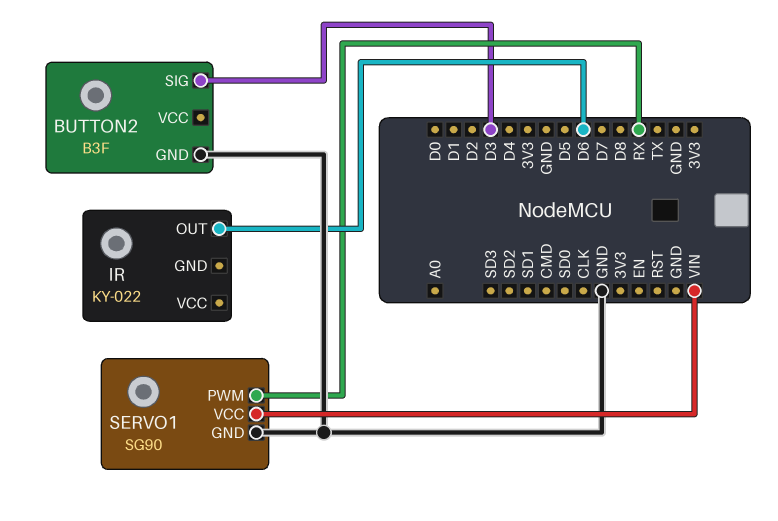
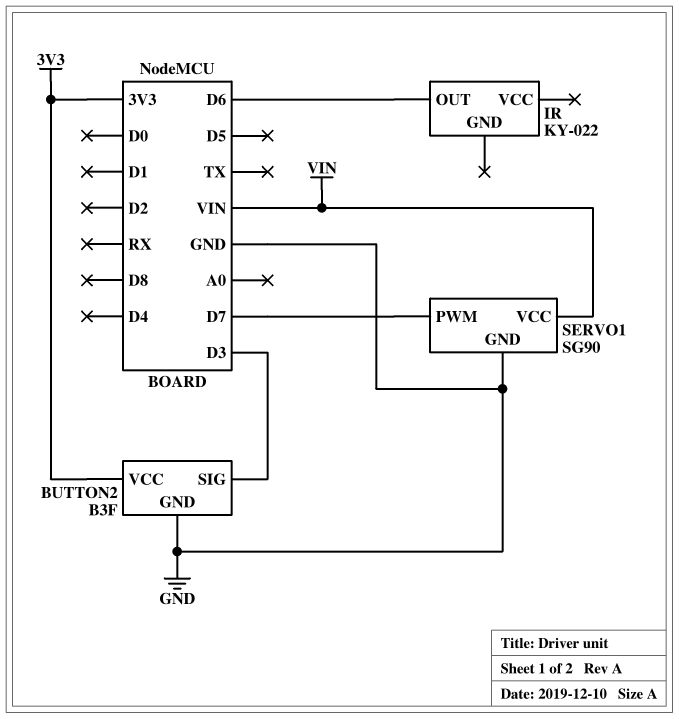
BUTTON2 pin VCC: none -> 3V3
SERVO1 pin PWM: RX -> D7

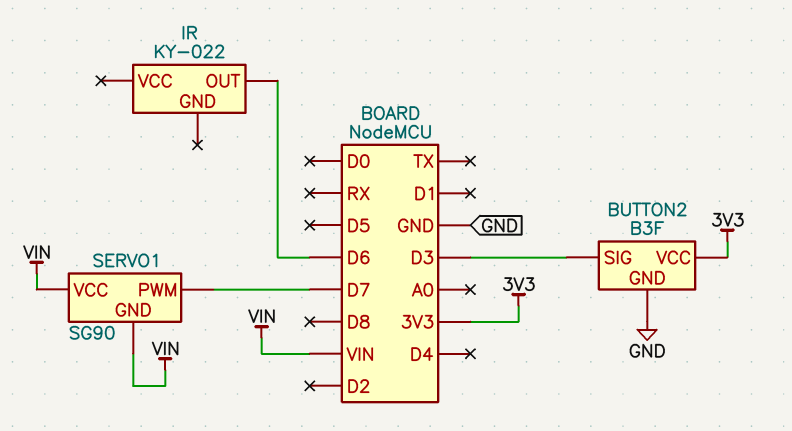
SERVO1 pin GND: GND -> VIN

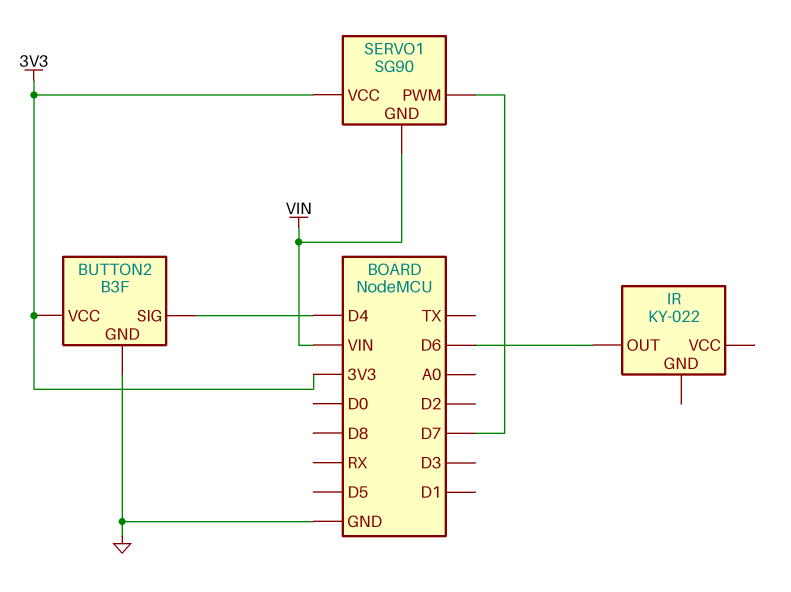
BUTTON2 pin SIG: D3 -> D4
SERVO1 pin VCC: VIN -> 3V3

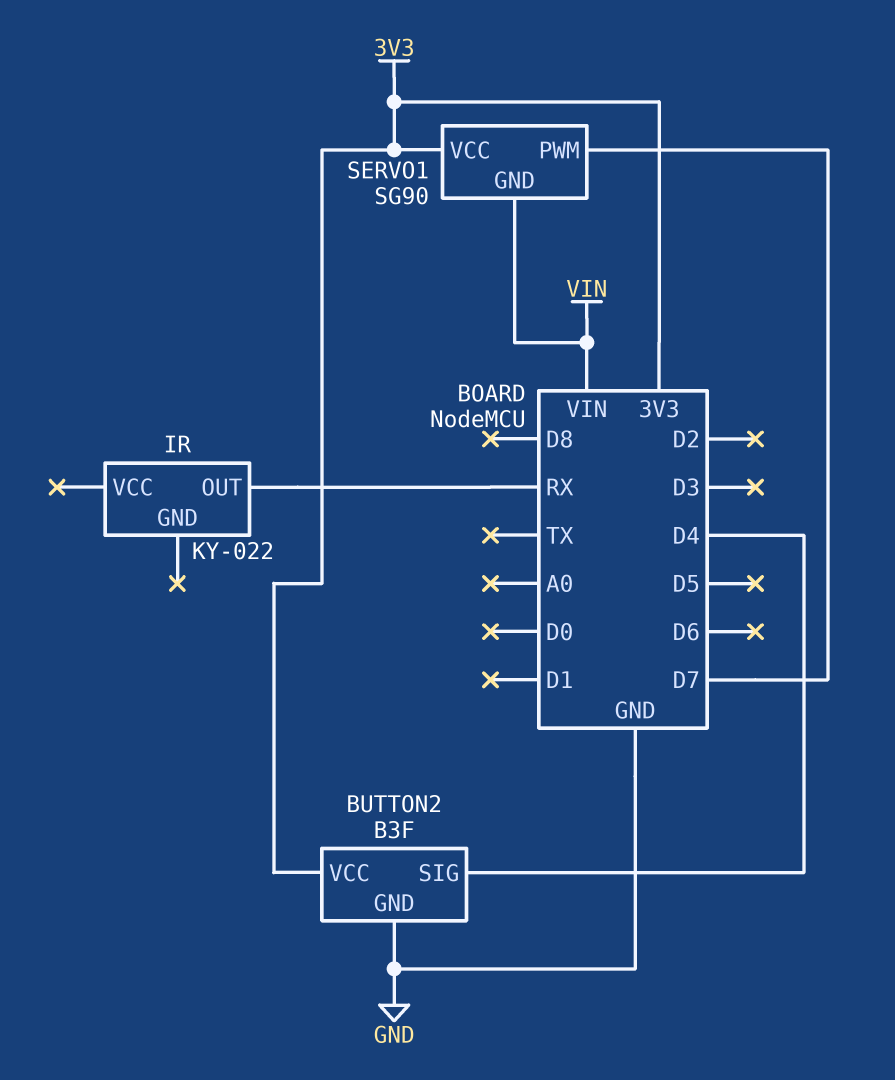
IR pin OUT: D6 -> RX

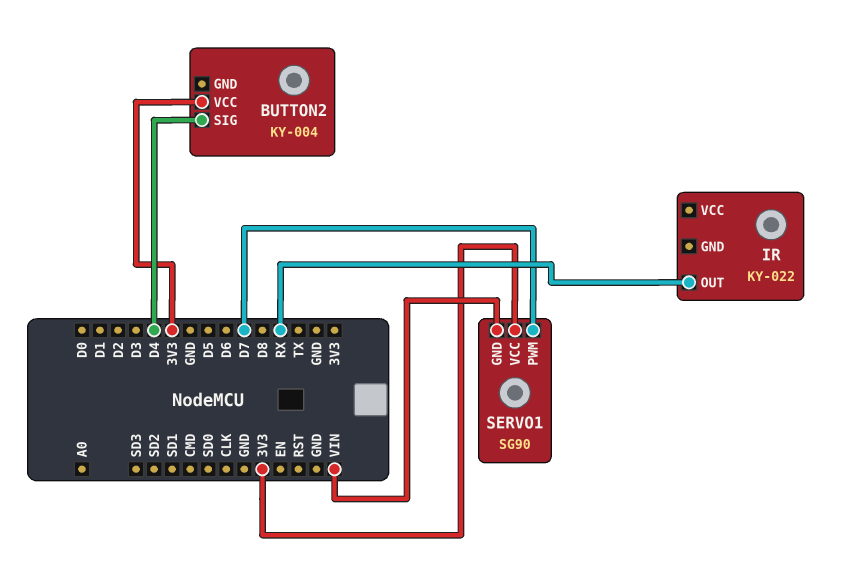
BUTTON2: B3F -> KY-004
BUTTON2 pin GND: GND -> none

